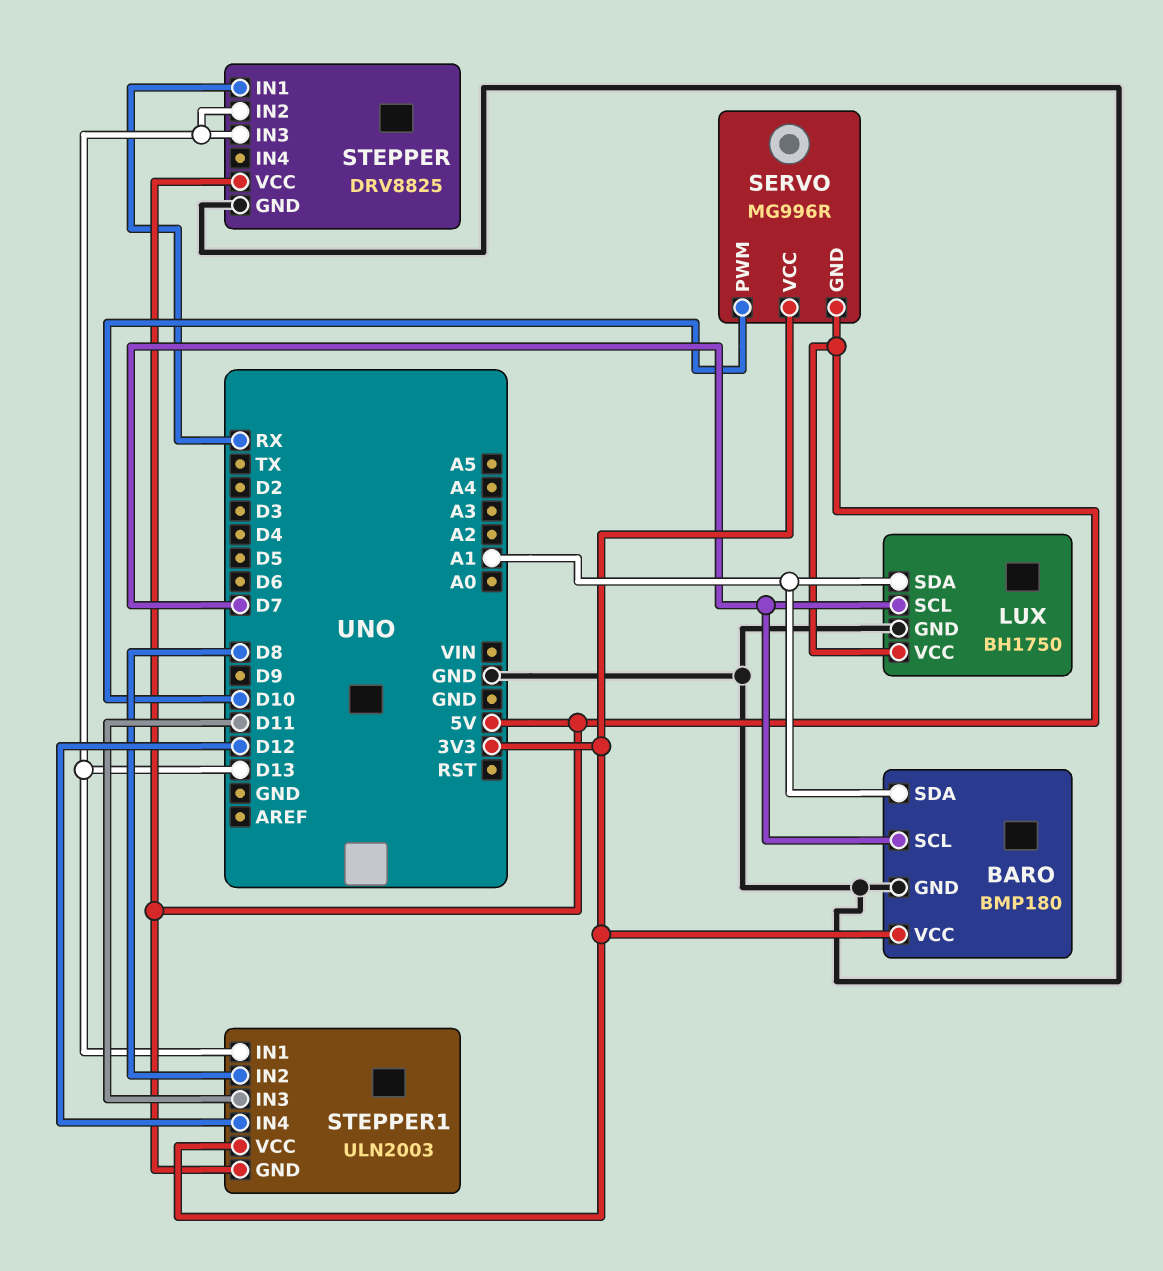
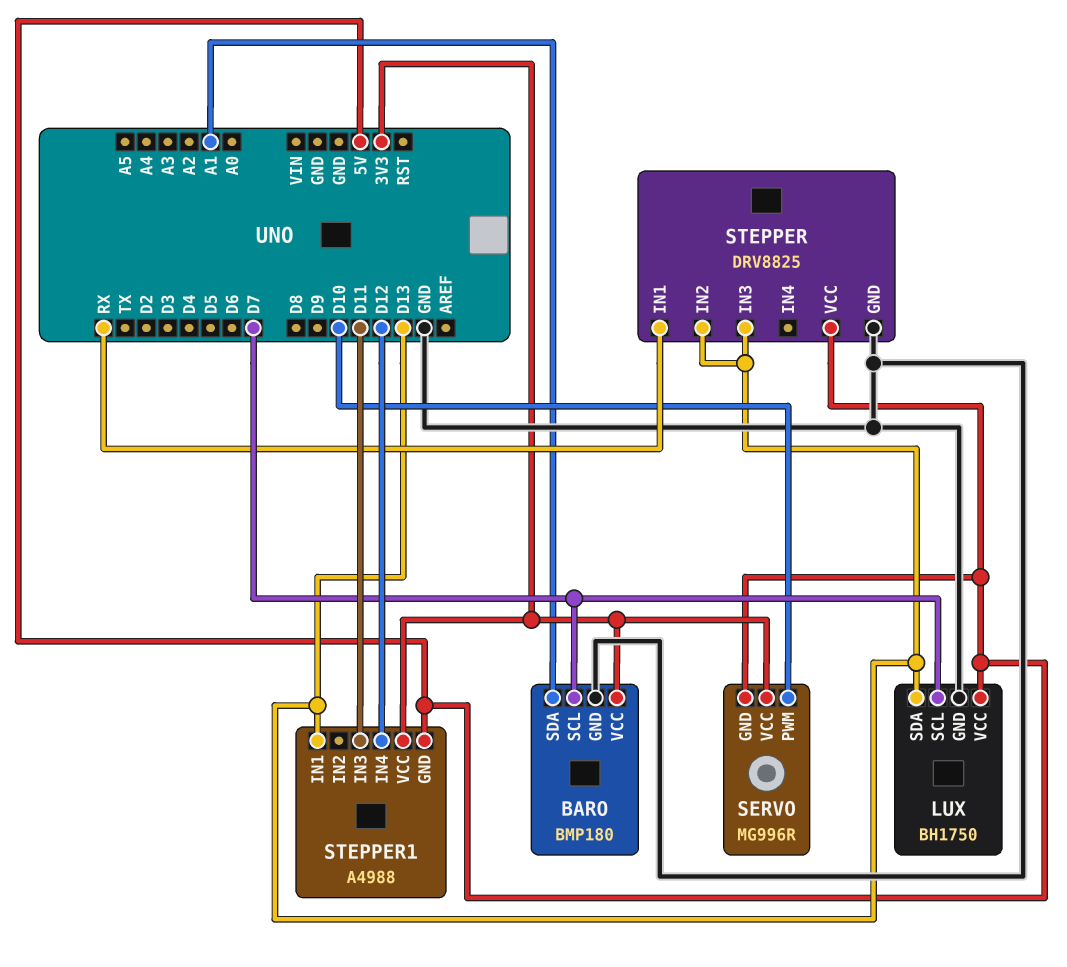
LUX pin SDA: A1 -> D13
STEPPER1: ULN2003 -> A4988
STEPPER1 pin IN2: D8 -> none

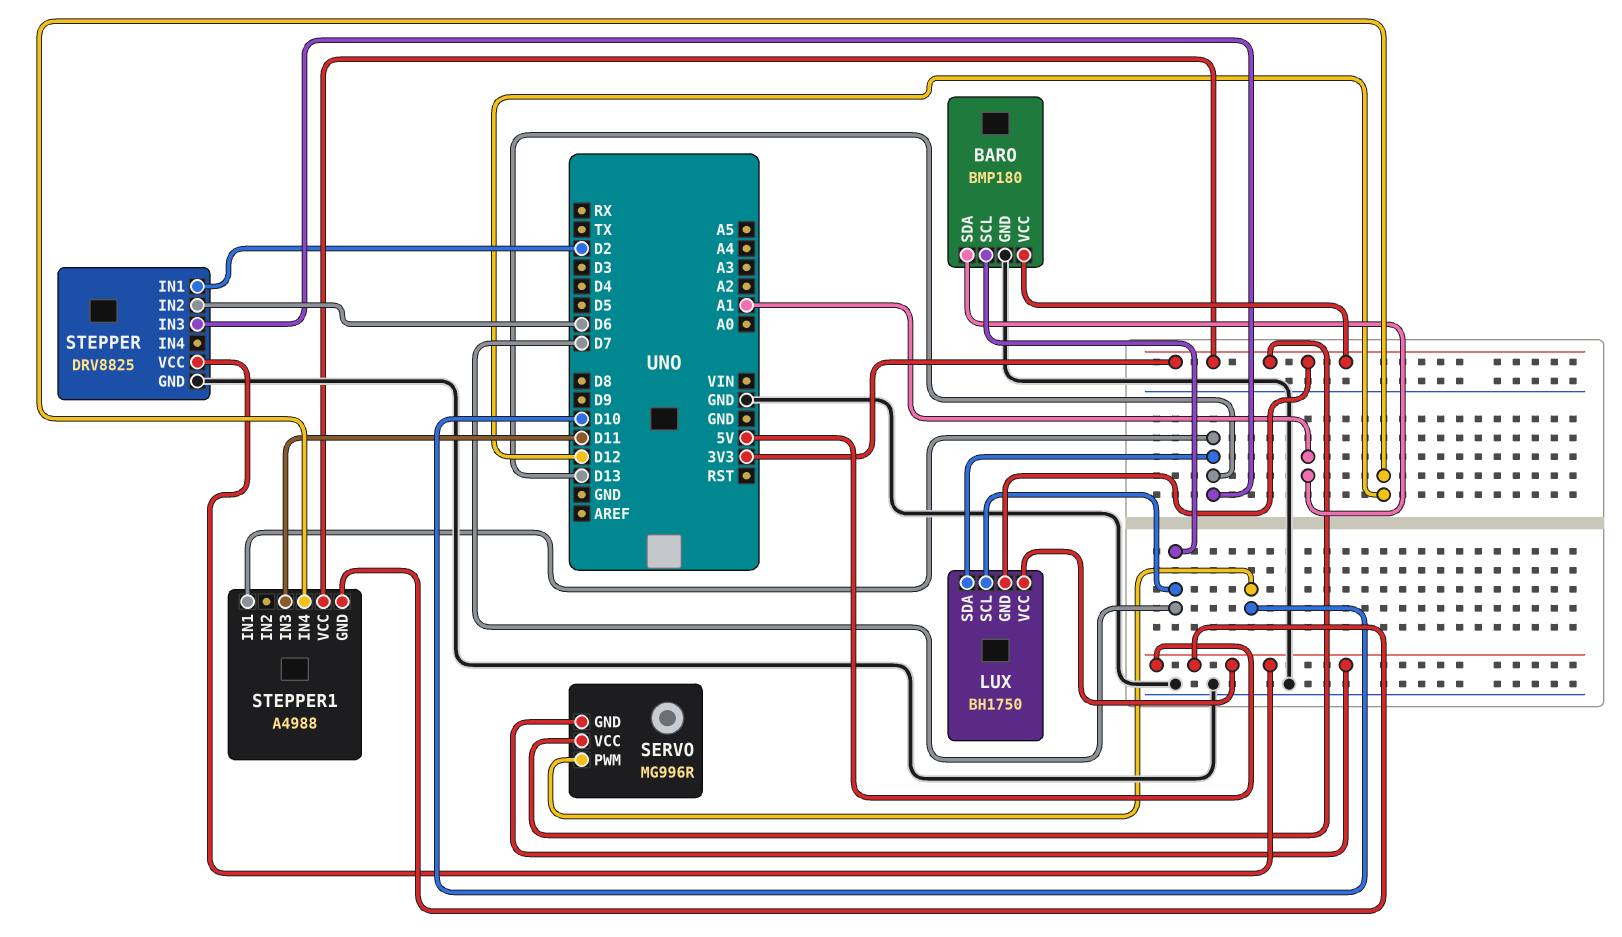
LUX pin GND: GND -> 3V3
STEPPER pin IN1: RX -> D2
STEPPER pin IN2: D13 -> D6

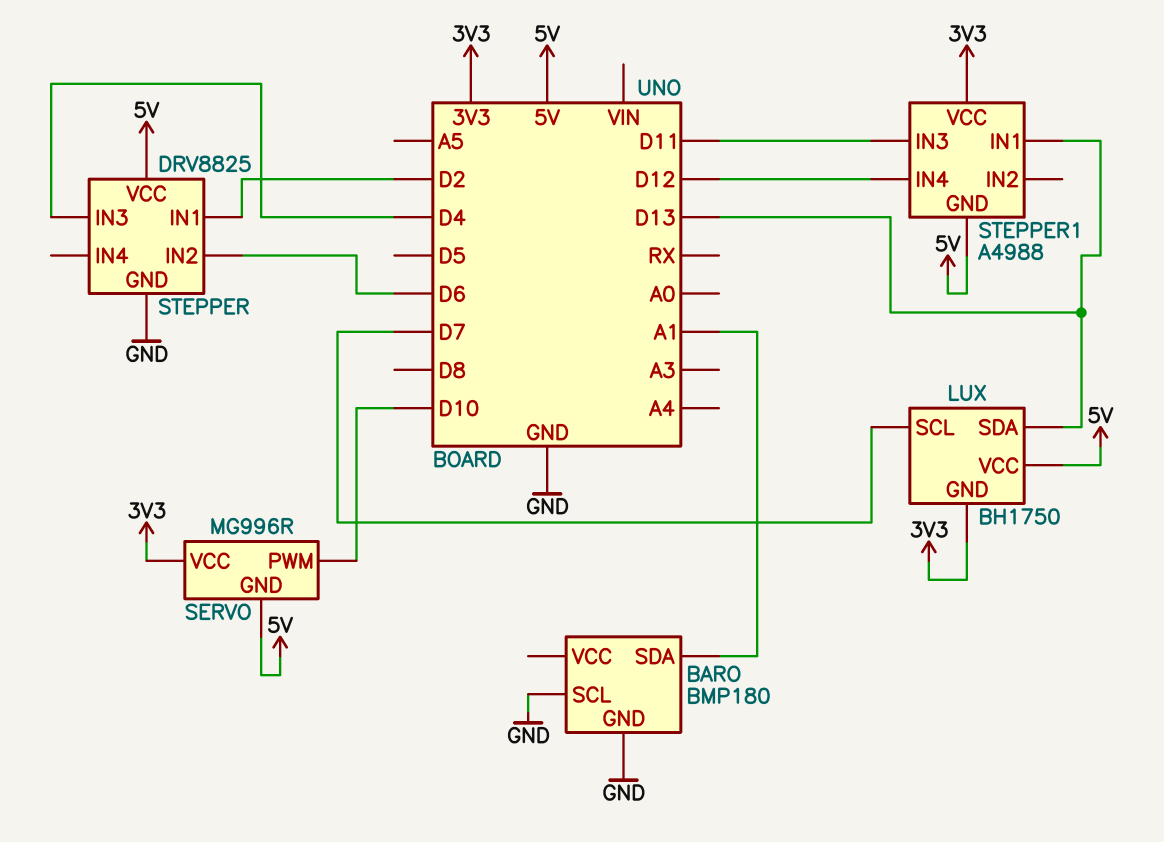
BARO pin SCL: D7 -> GND
BARO pin VCC: 3V3 -> none
STEPPER pin IN3: D13 -> D4

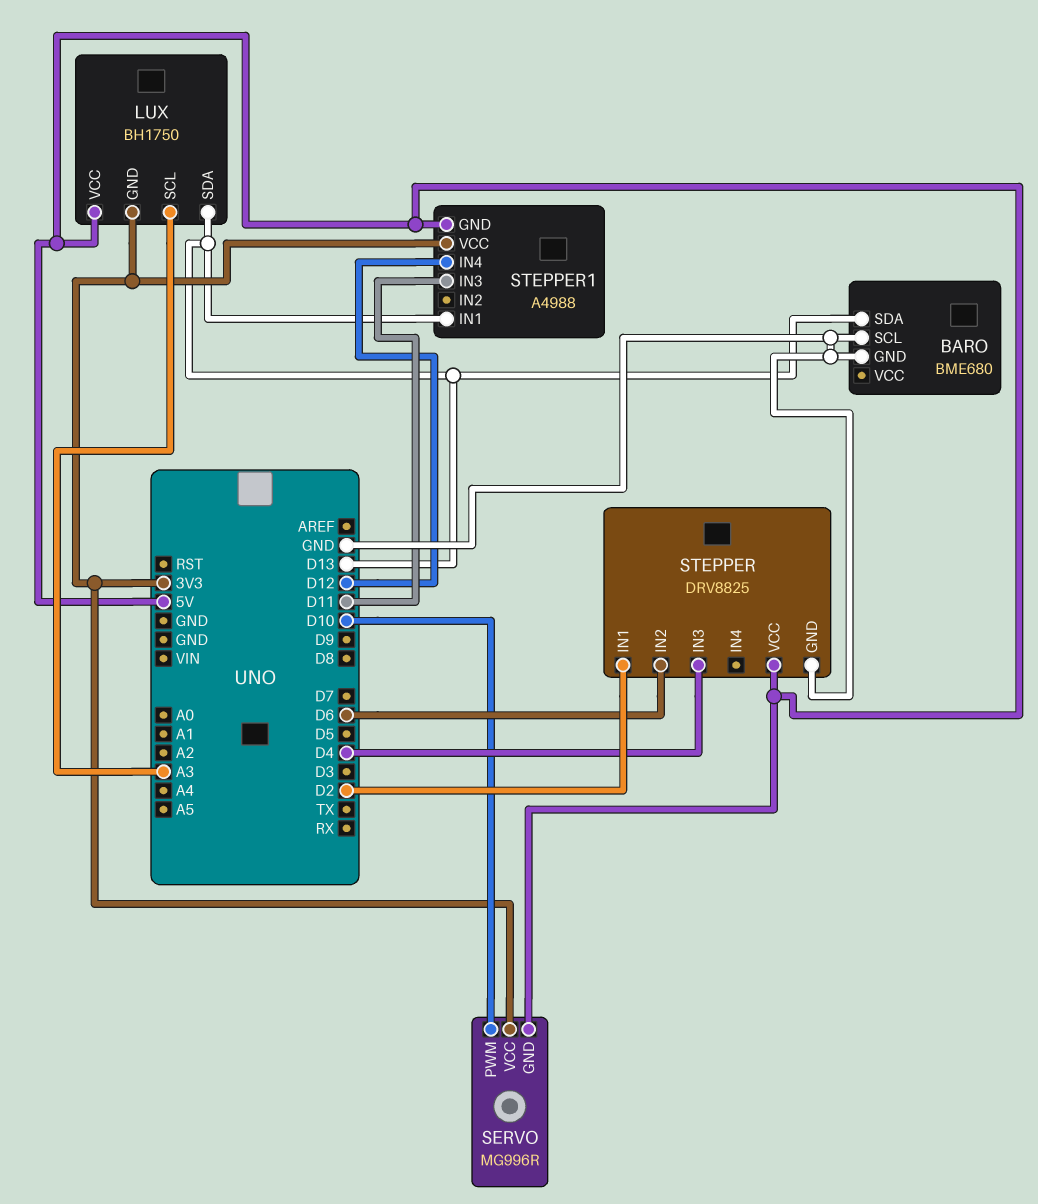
BARO: BMP180 -> BME680
BARO pin SDA: A1 -> D13
LUX pin SCL: D7 -> A3

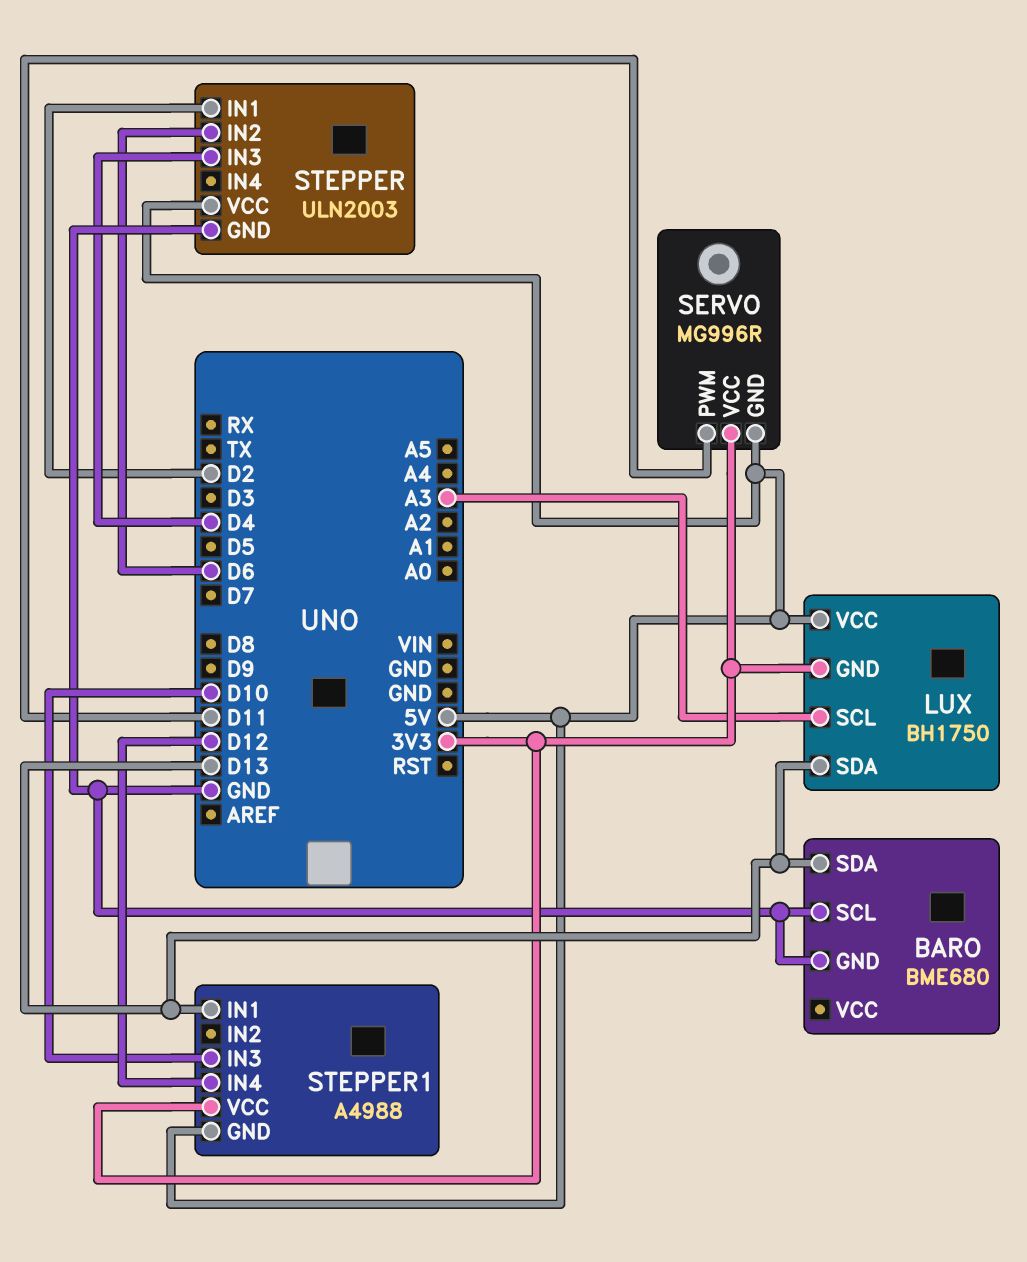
SERVO pin PWM: D10 -> D11
STEPPER: DRV8825 -> ULN2003
STEPPER1 pin IN3: D11 -> D10

